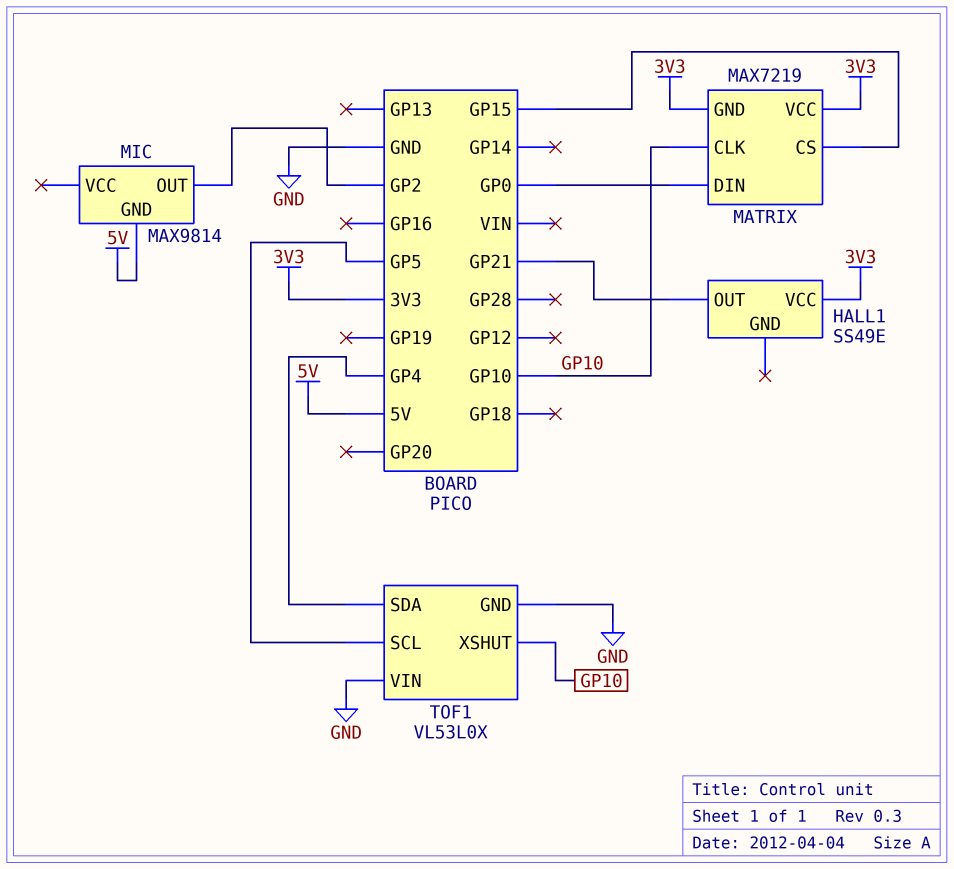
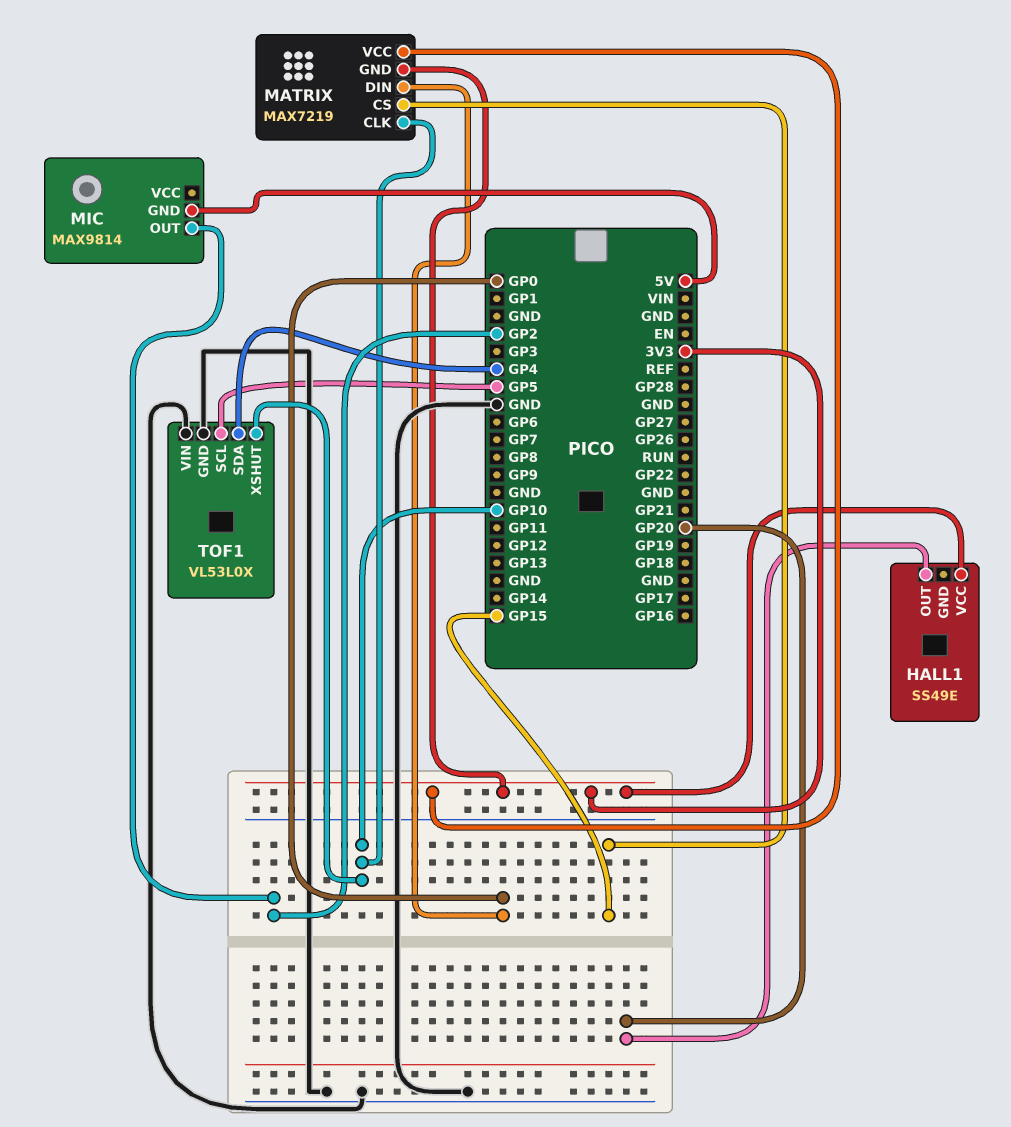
HALL1 pin OUT: GP21 -> GP20

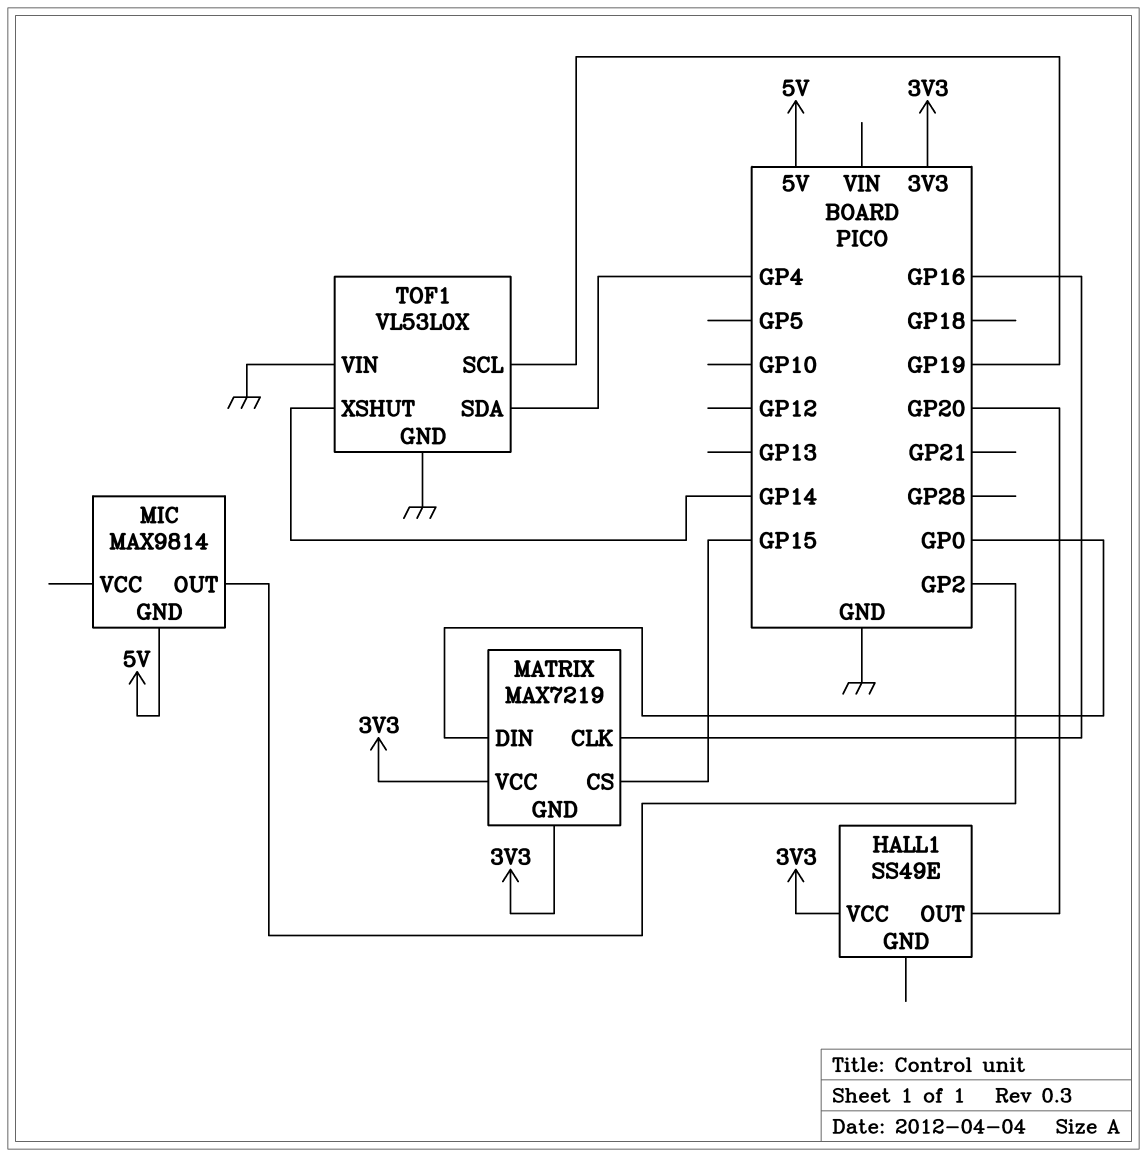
MATRIX pin CLK: GP10 -> GP16
TOF1 pin SCL: GP5 -> GP19
TOF1 pin XSHUT: GP10 -> GP14

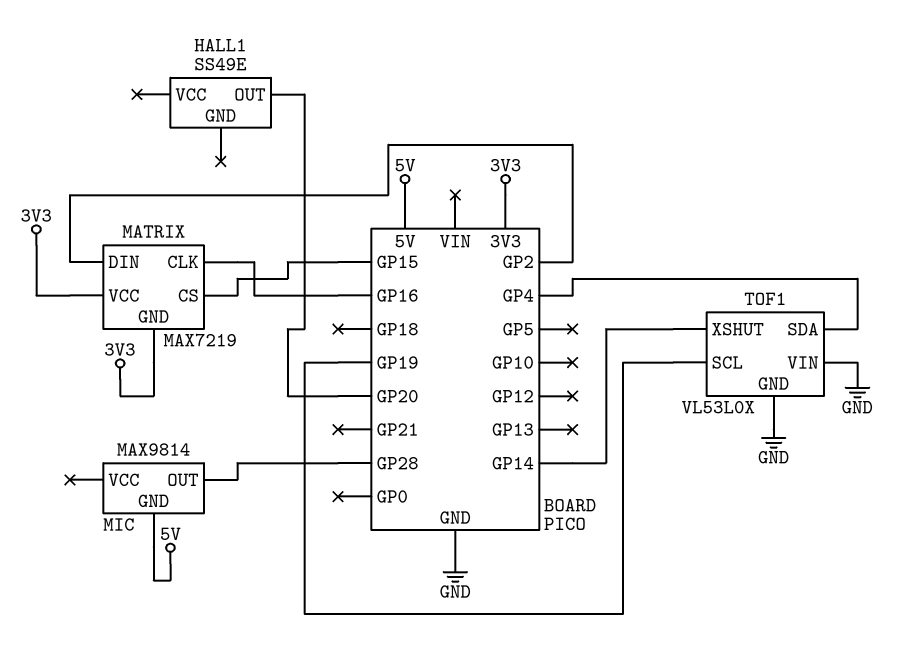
HALL1 pin VCC: 3V3 -> none
MATRIX pin DIN: GP0 -> GP2
MIC pin OUT: GP2 -> GP28

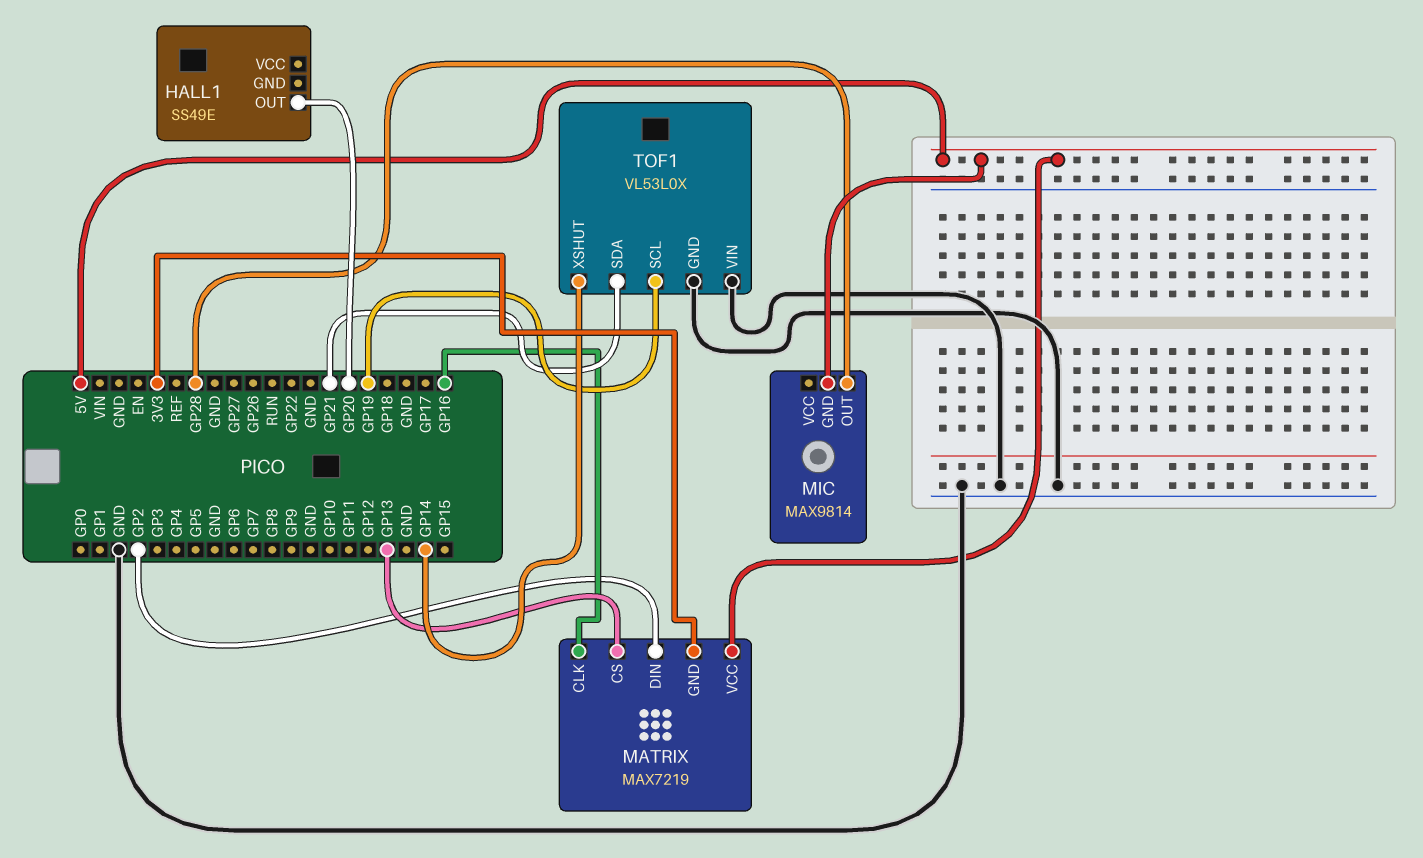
MATRIX pin CS: GP15 -> GP13
MATRIX pin VCC: 3V3 -> 5V
TOF1 pin SDA: GP4 -> GP21

